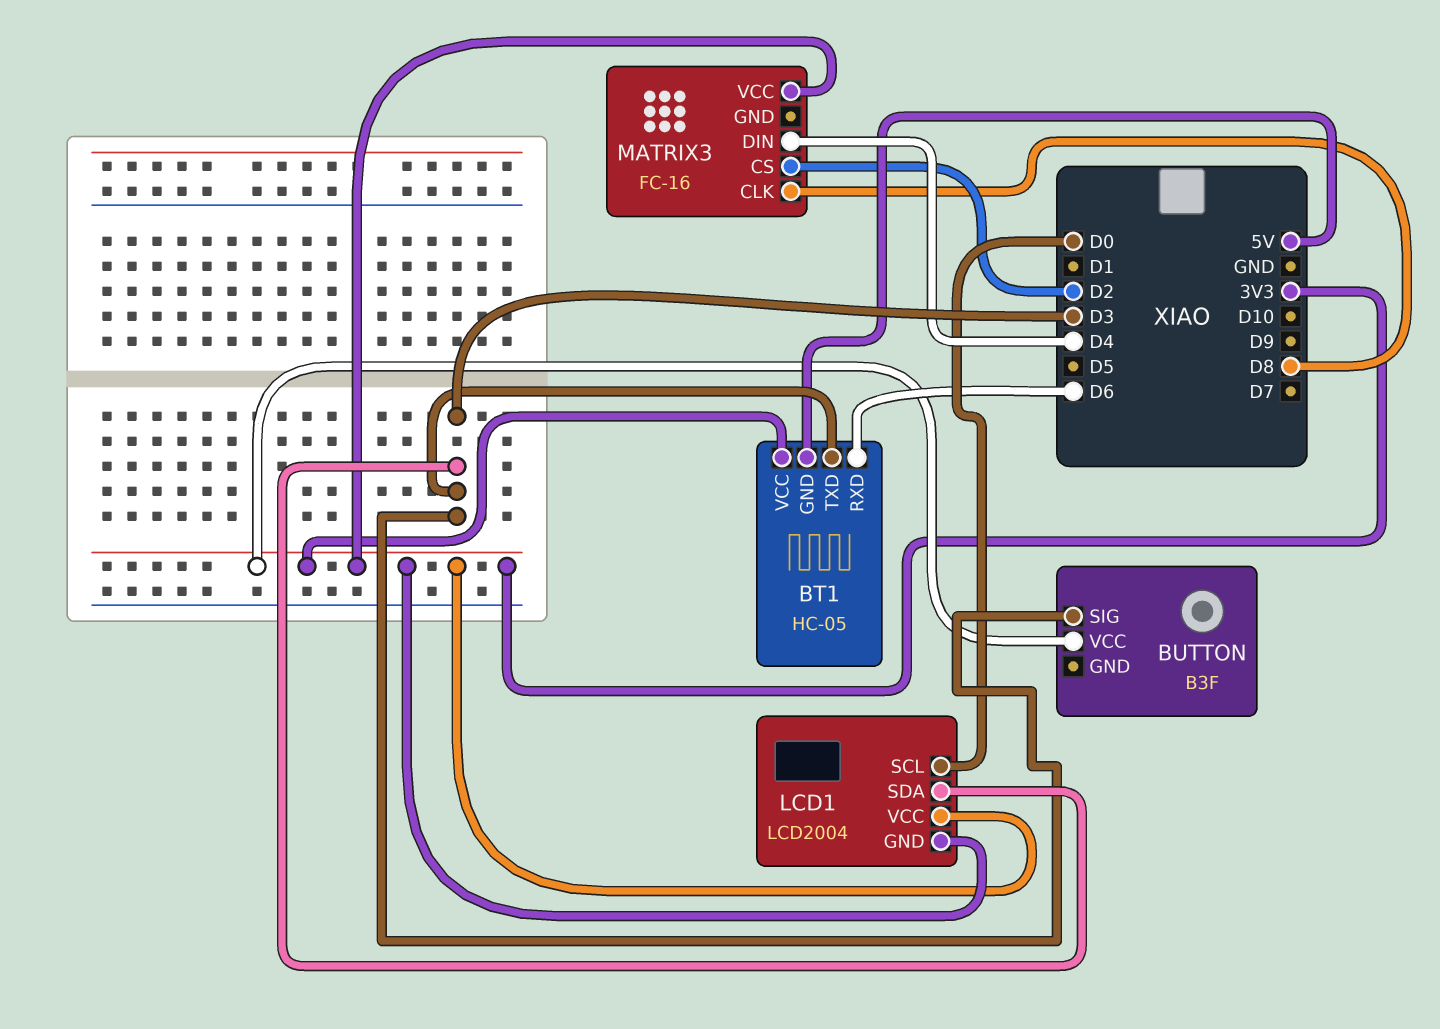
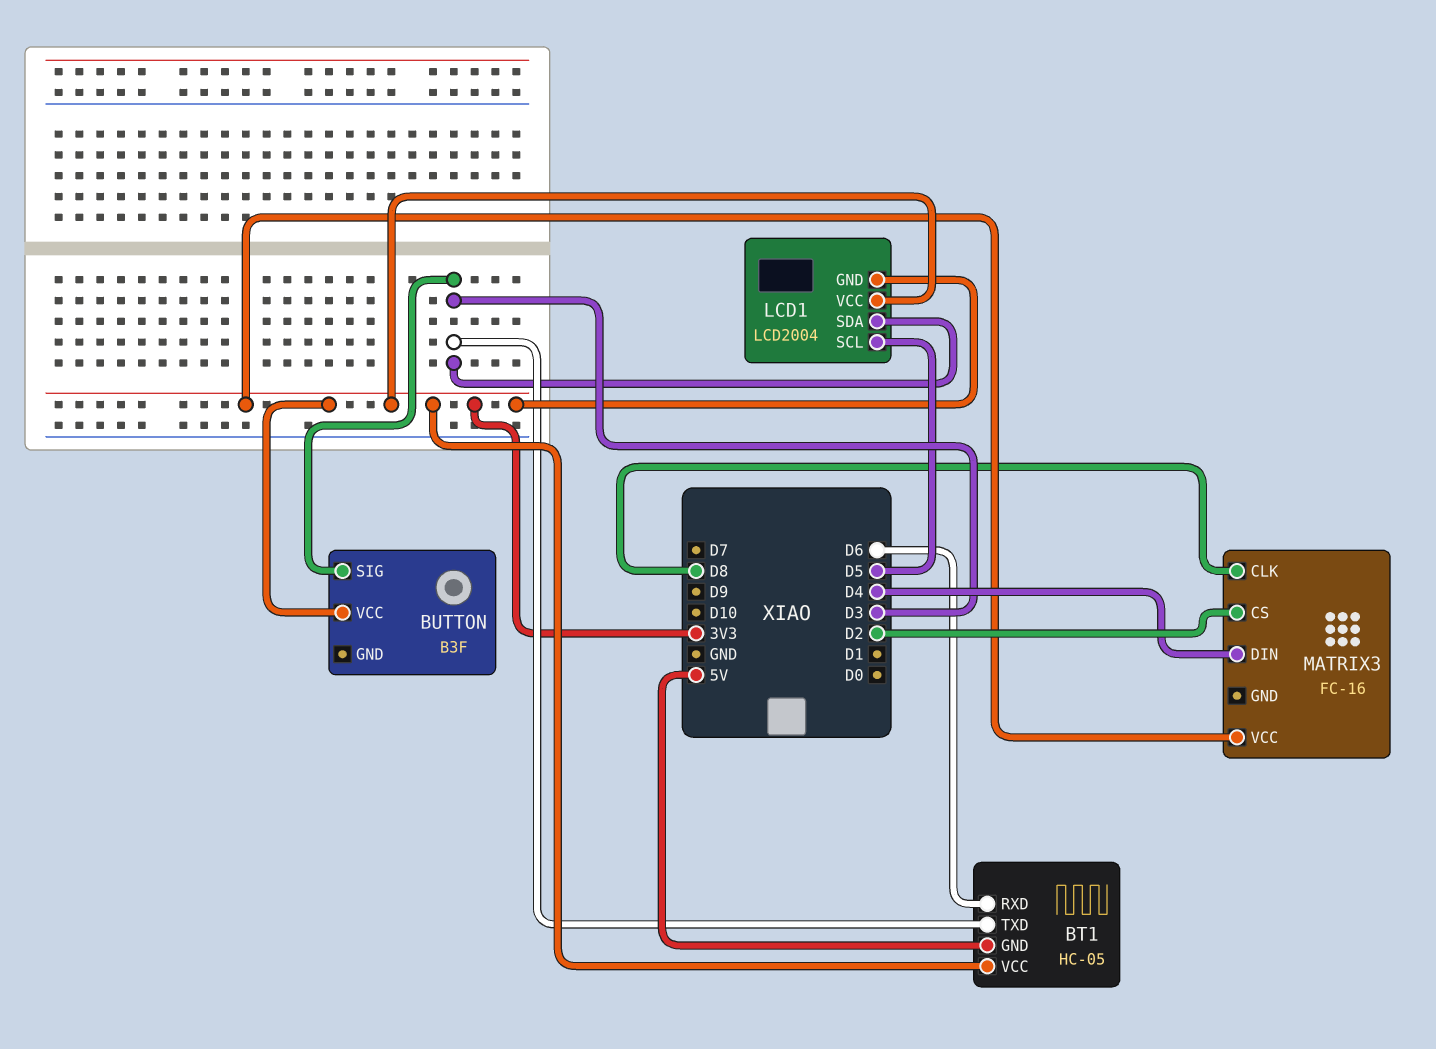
LCD1 pin SCL: D0 -> D5

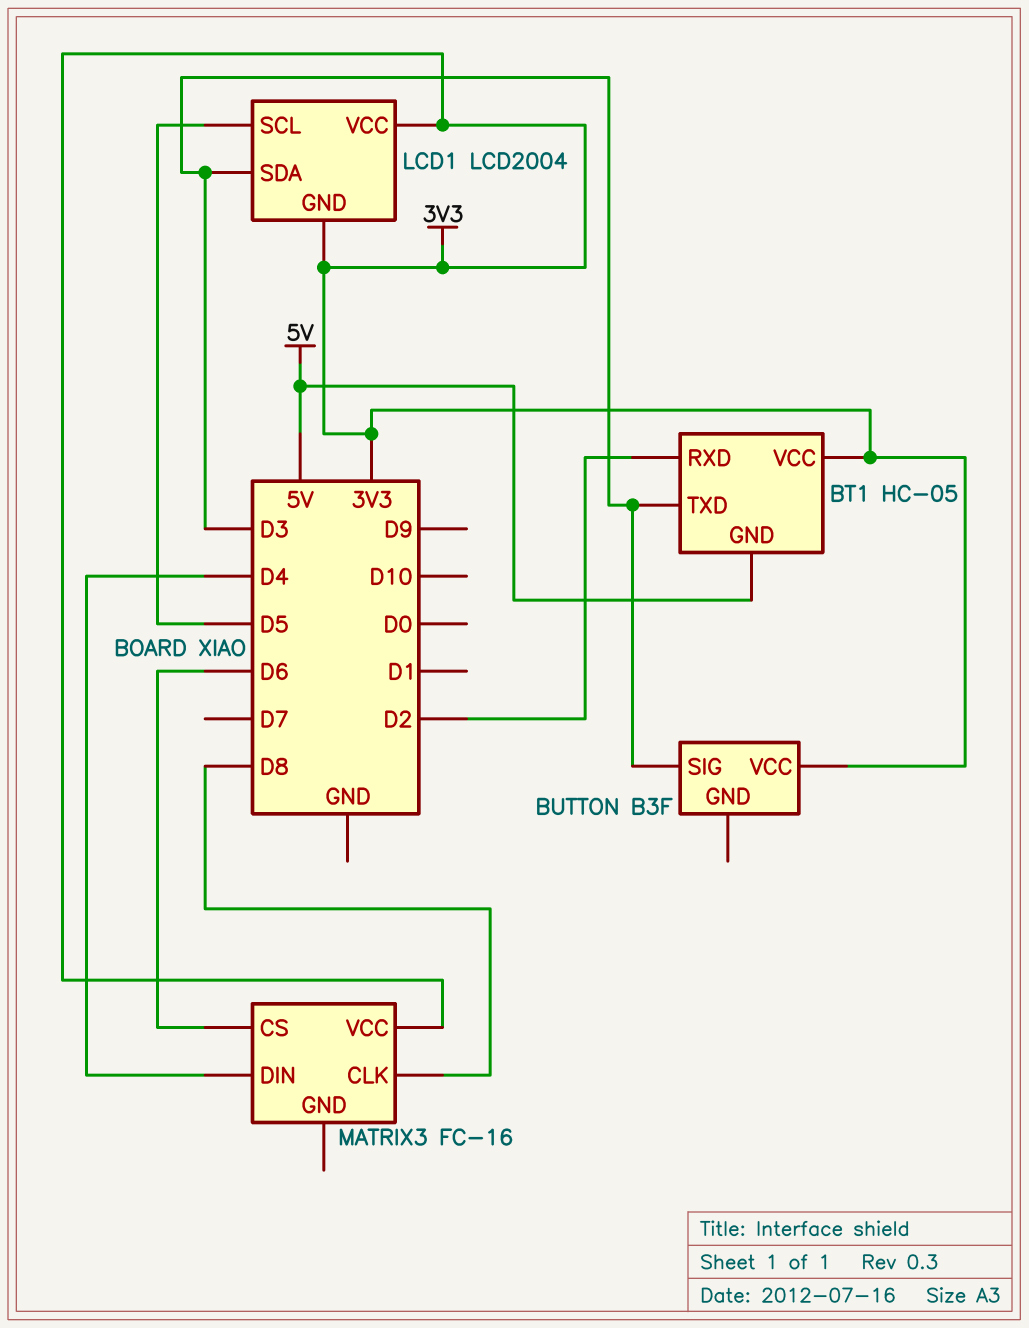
BT1 pin RXD: D6 -> D2
MATRIX3 pin CS: D2 -> D6

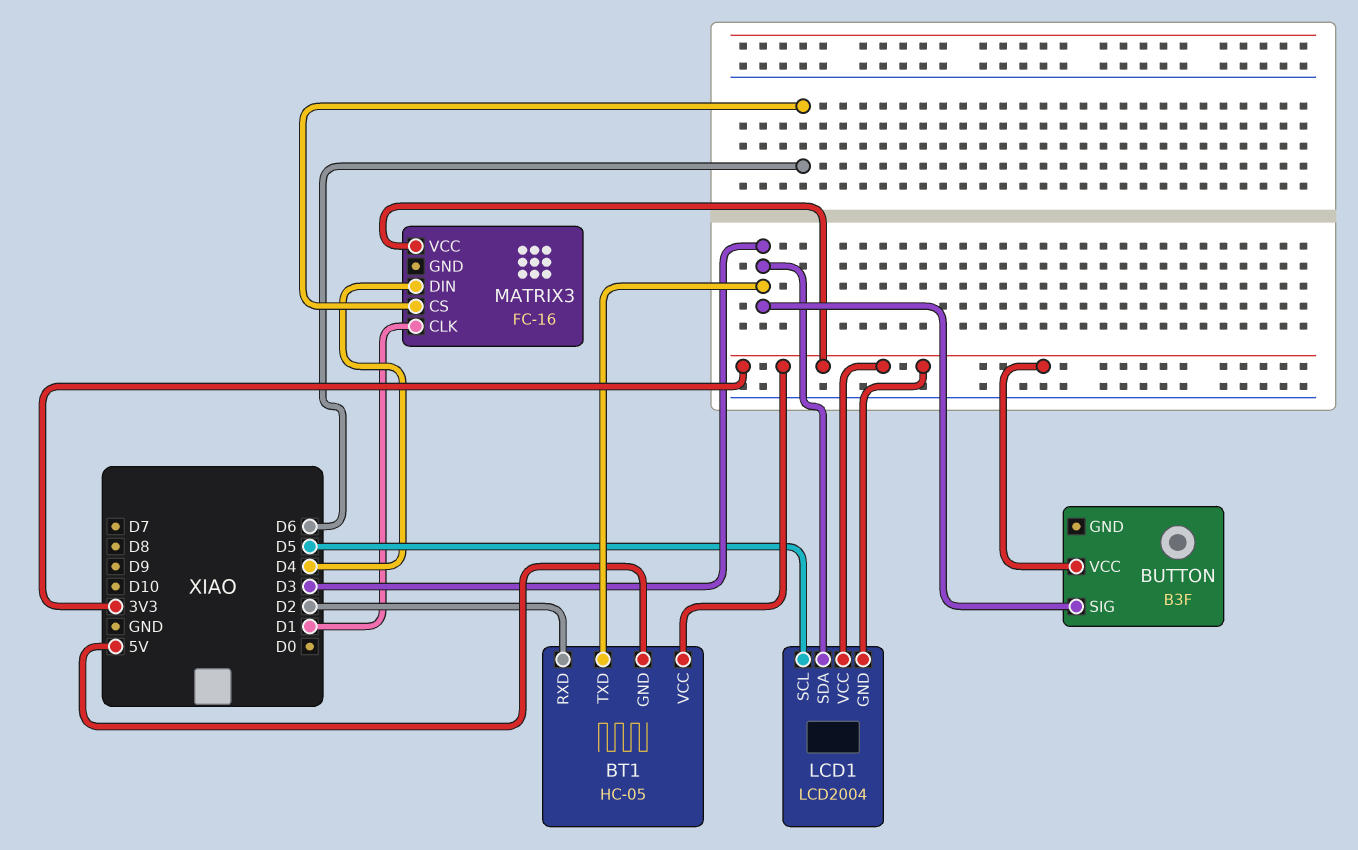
MATRIX3 pin CLK: D8 -> D1

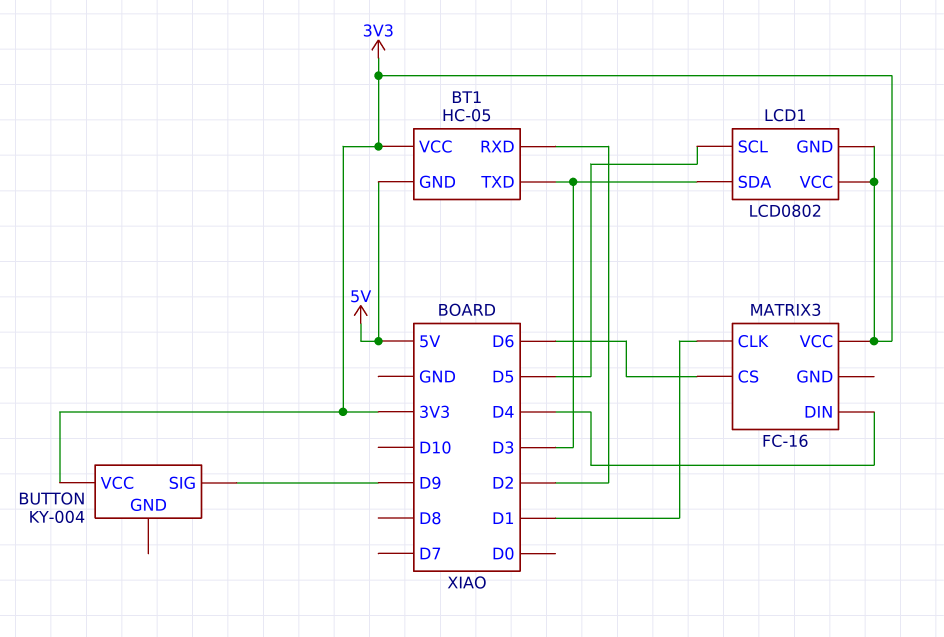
BUTTON: B3F -> KY-004
BUTTON pin SIG: D3 -> D9
LCD1: LCD2004 -> LCD0802

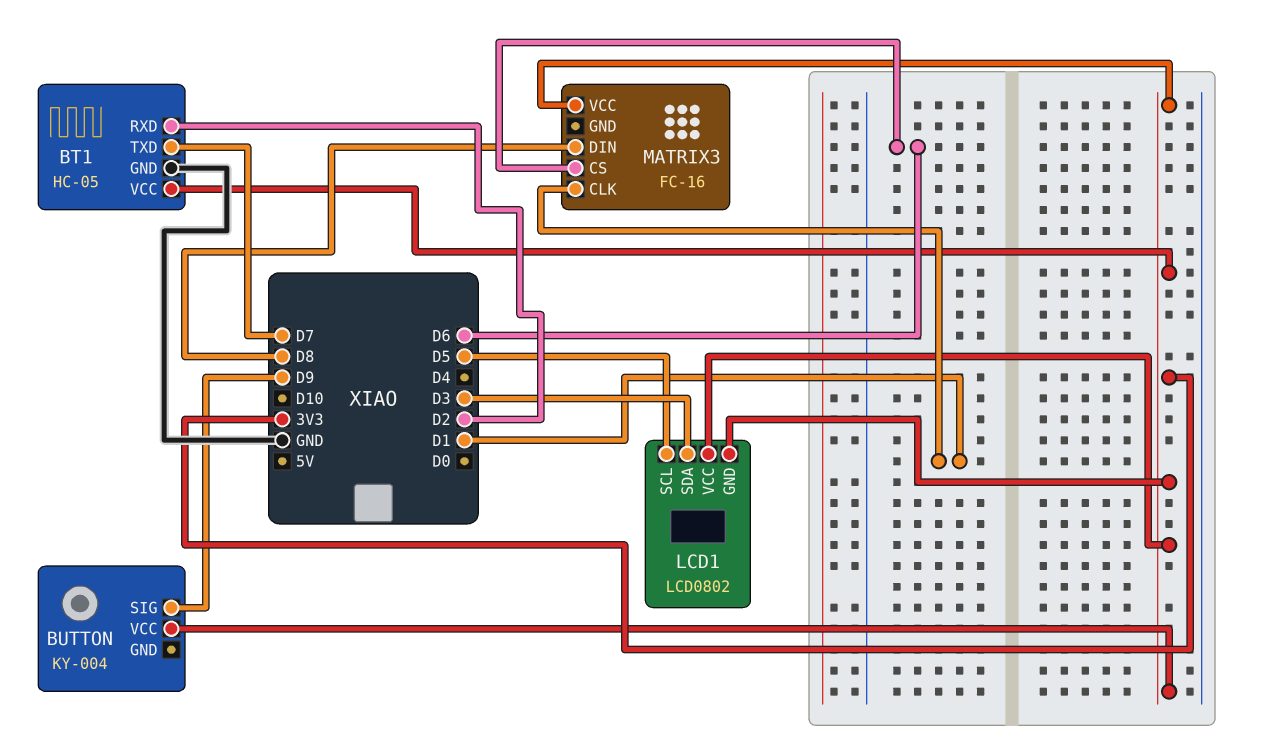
BT1 pin GND: 5V -> GND
BT1 pin TXD: D3 -> D7
MATRIX3 pin DIN: D4 -> D8

